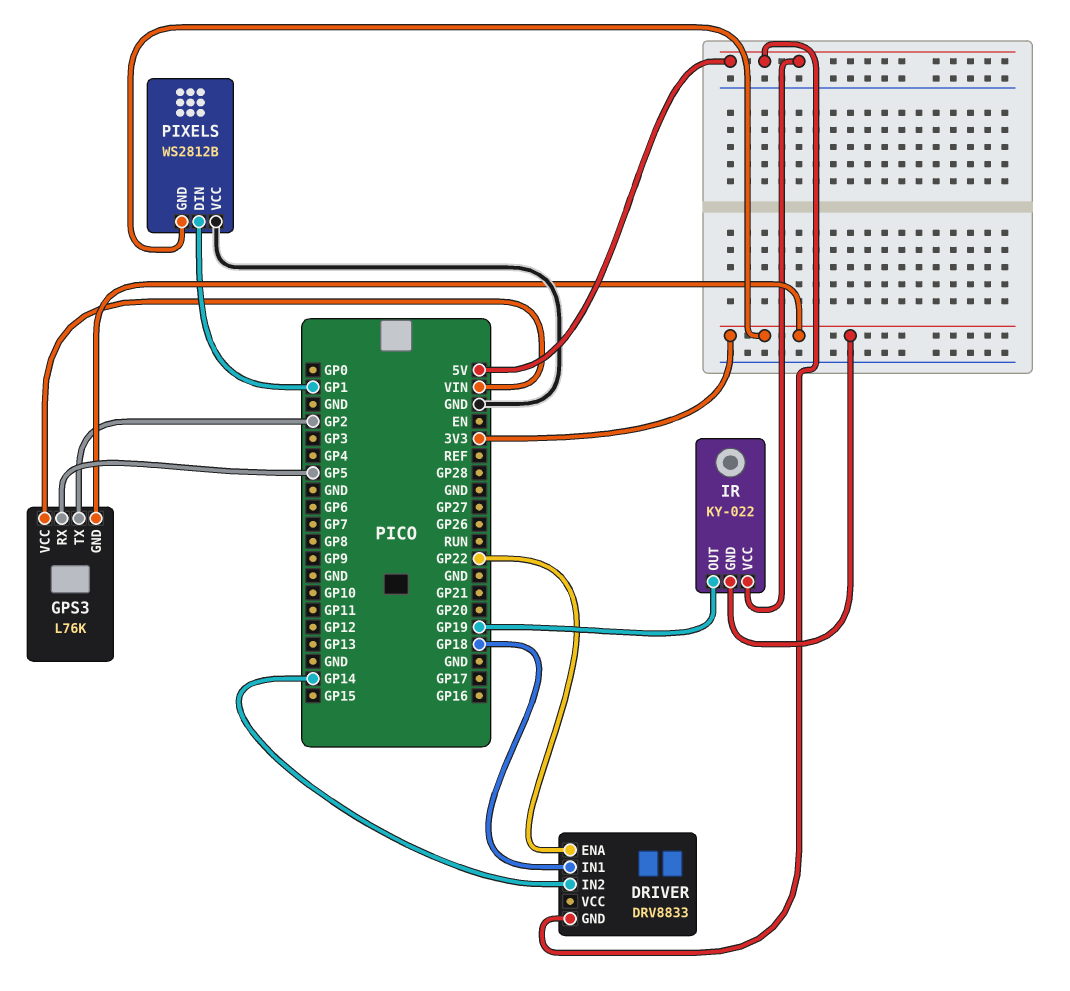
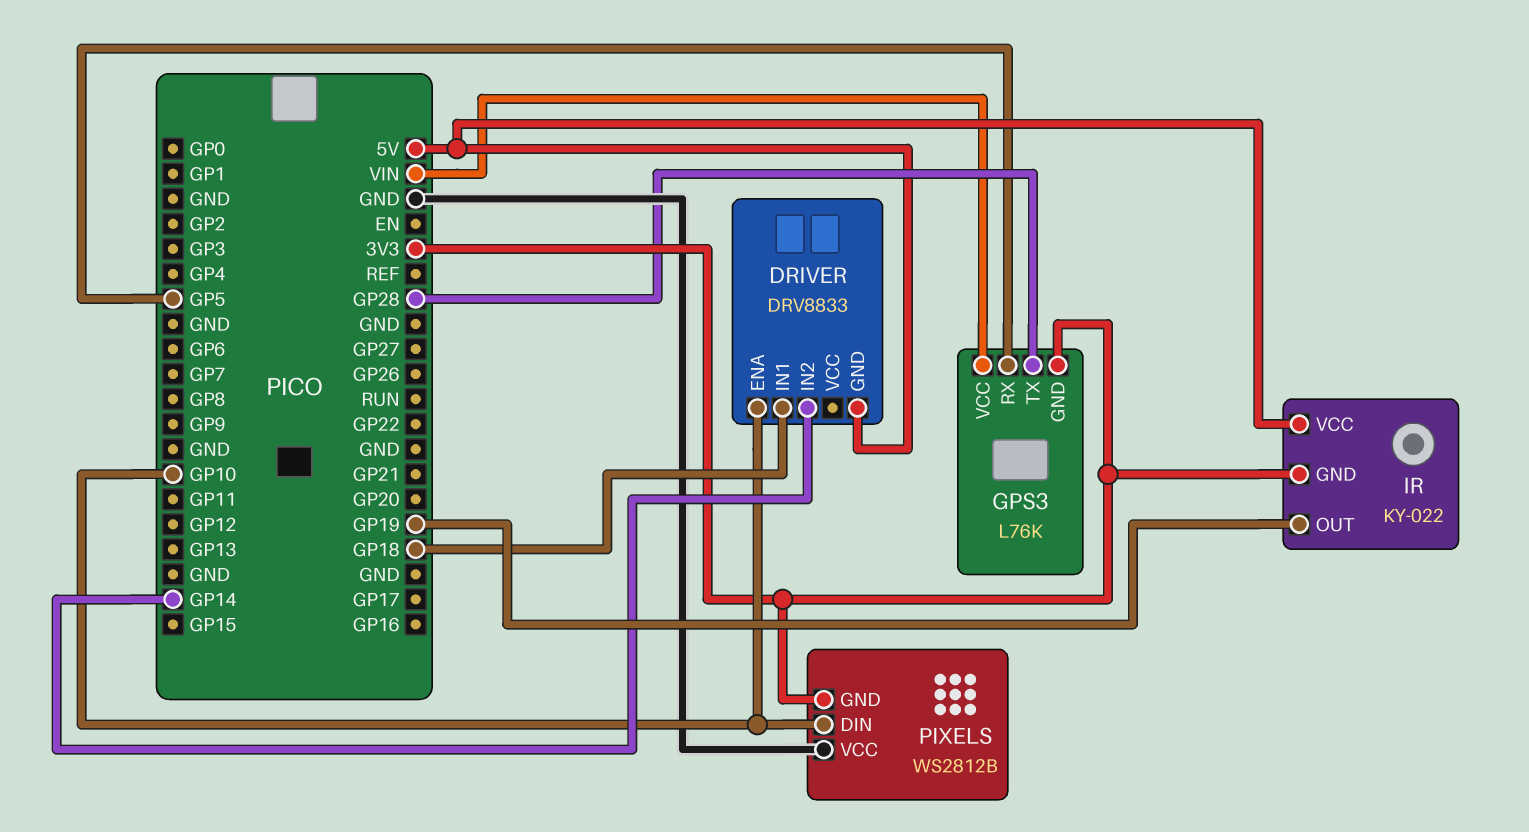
DRIVER pin ENA: GP22 -> GP10
GPS3 pin TX: GP2 -> GP28
PIXELS pin DIN: GP1 -> GP10

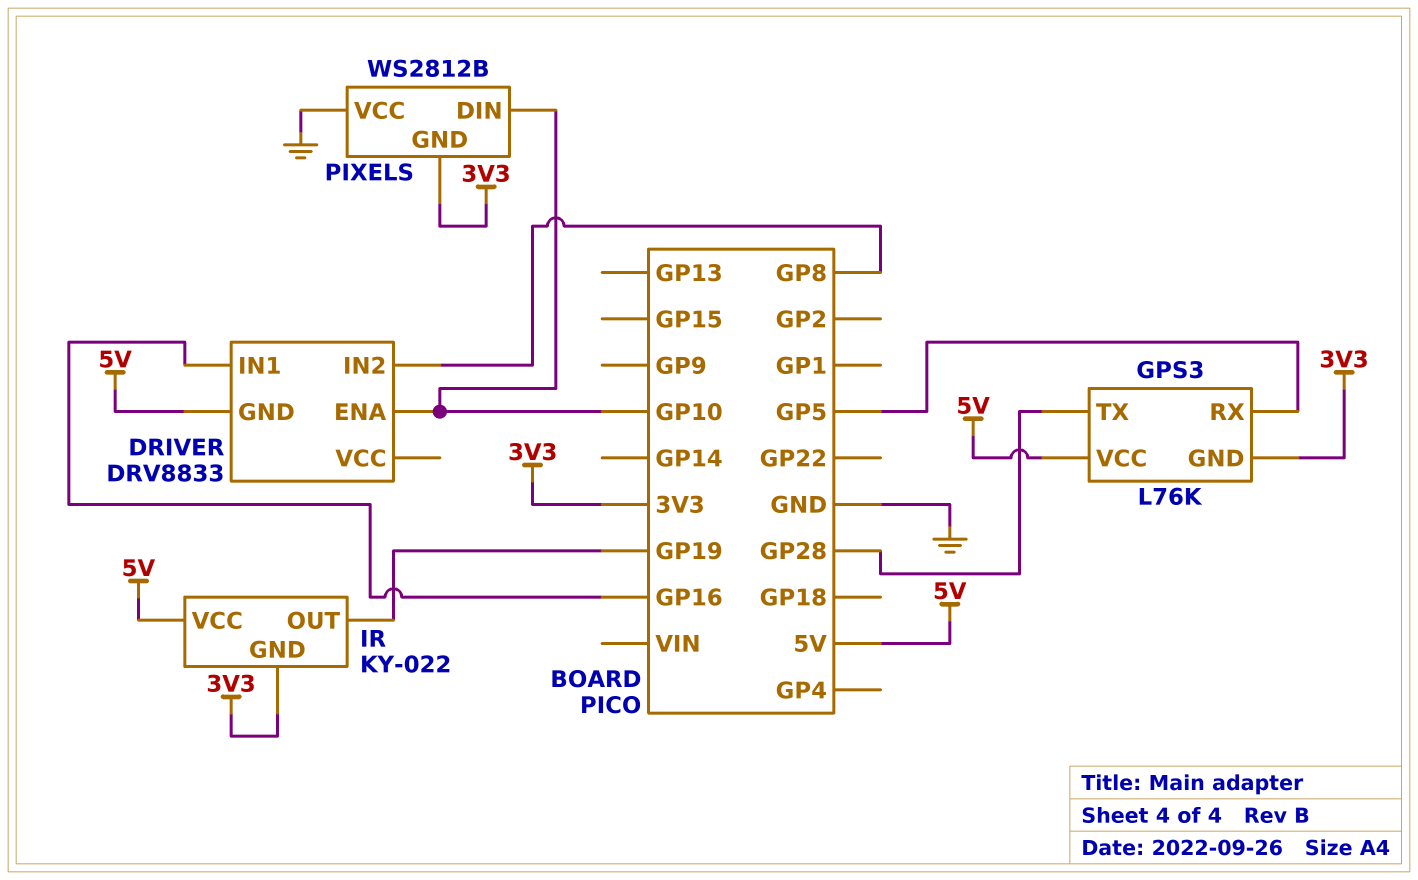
DRIVER pin IN1: GP18 -> GP16
DRIVER pin IN2: GP14 -> GP8
GPS3 pin VCC: VIN -> 5V

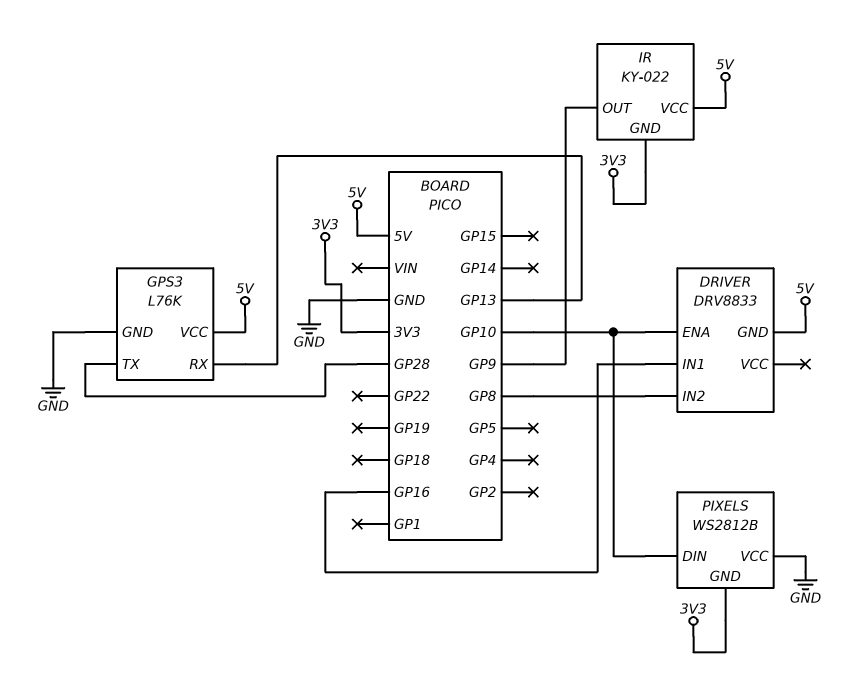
GPS3 pin GND: 3V3 -> GND
GPS3 pin RX: GP5 -> GP13
IR pin OUT: GP19 -> GP9

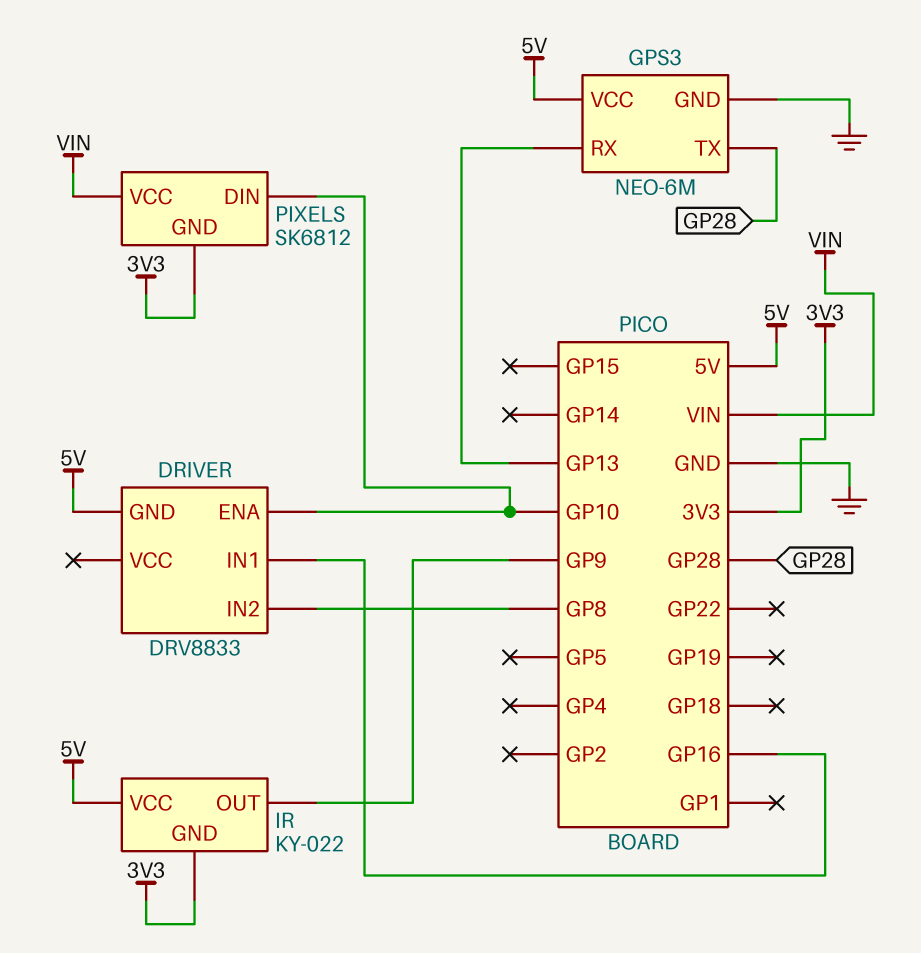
GPS3: L76K -> NEO-6M
PIXELS: WS2812B -> SK6812
PIXELS pin VCC: GND -> VIN

